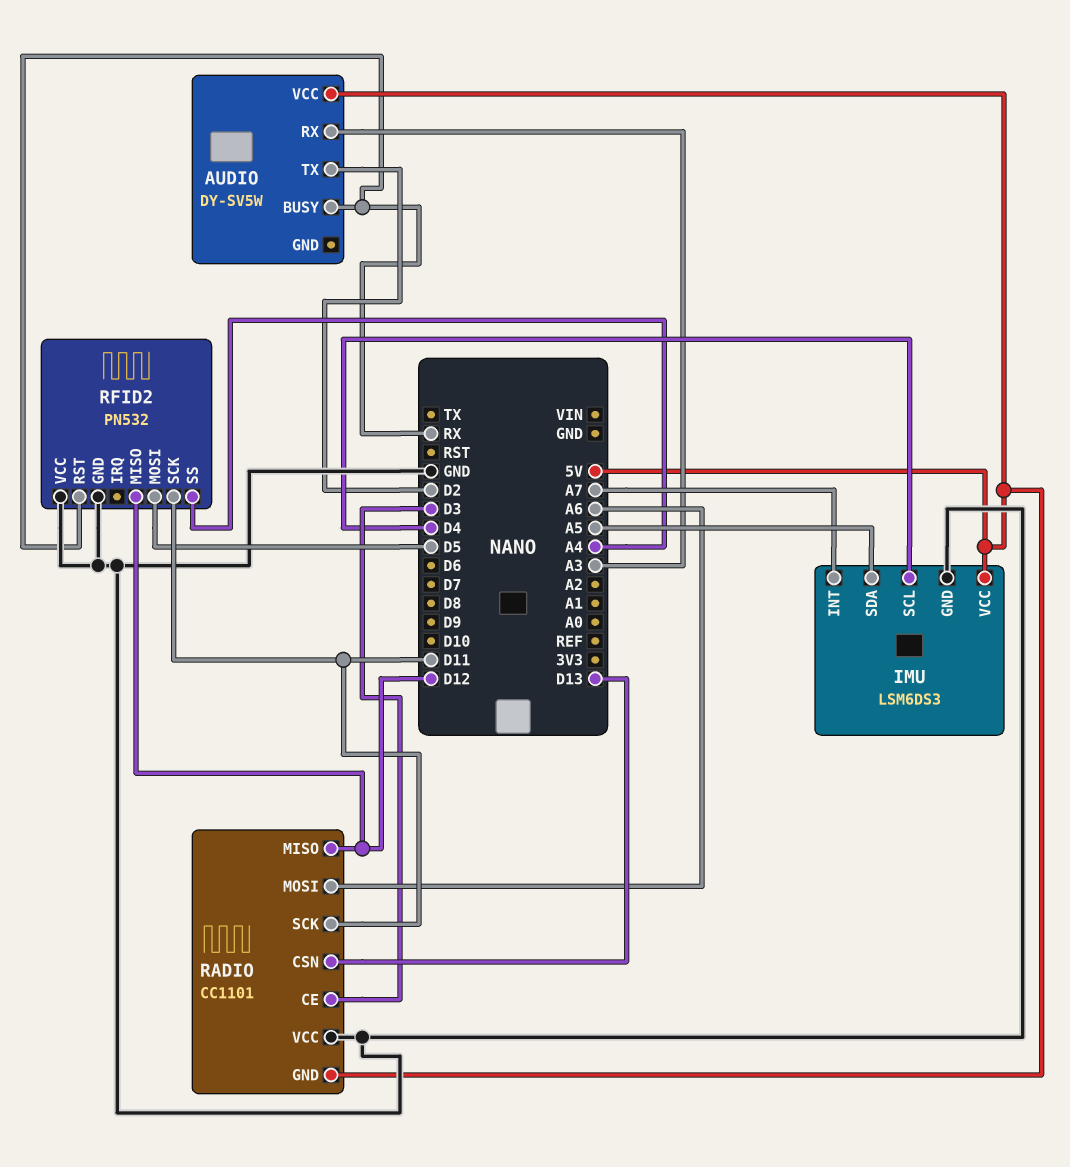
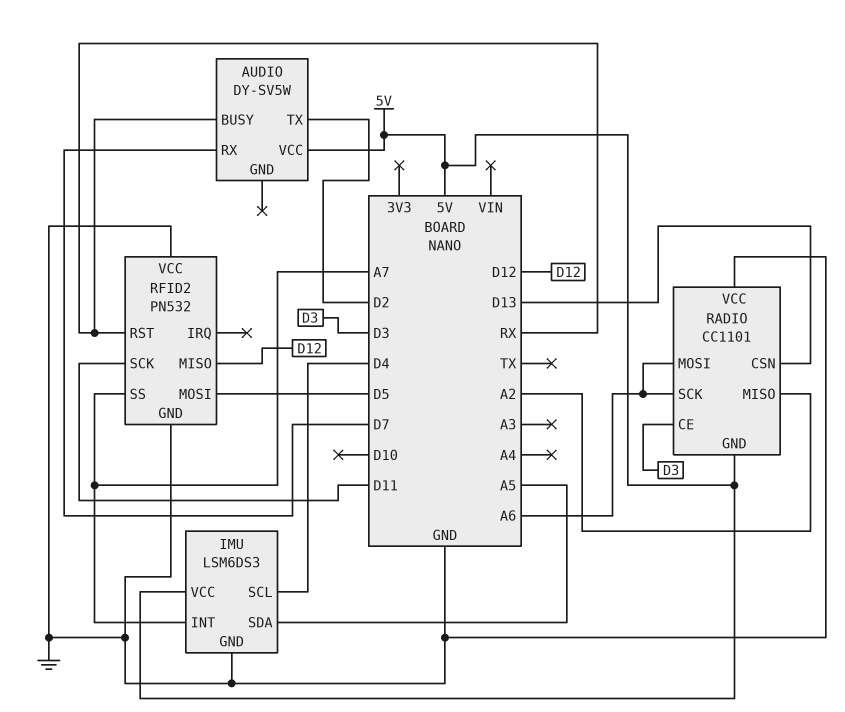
AUDIO pin RX: A3 -> D7
RADIO pin MISO: D12 -> A2
RADIO pin SCK: D11 -> A6
RFID2 pin SS: A4 -> A7

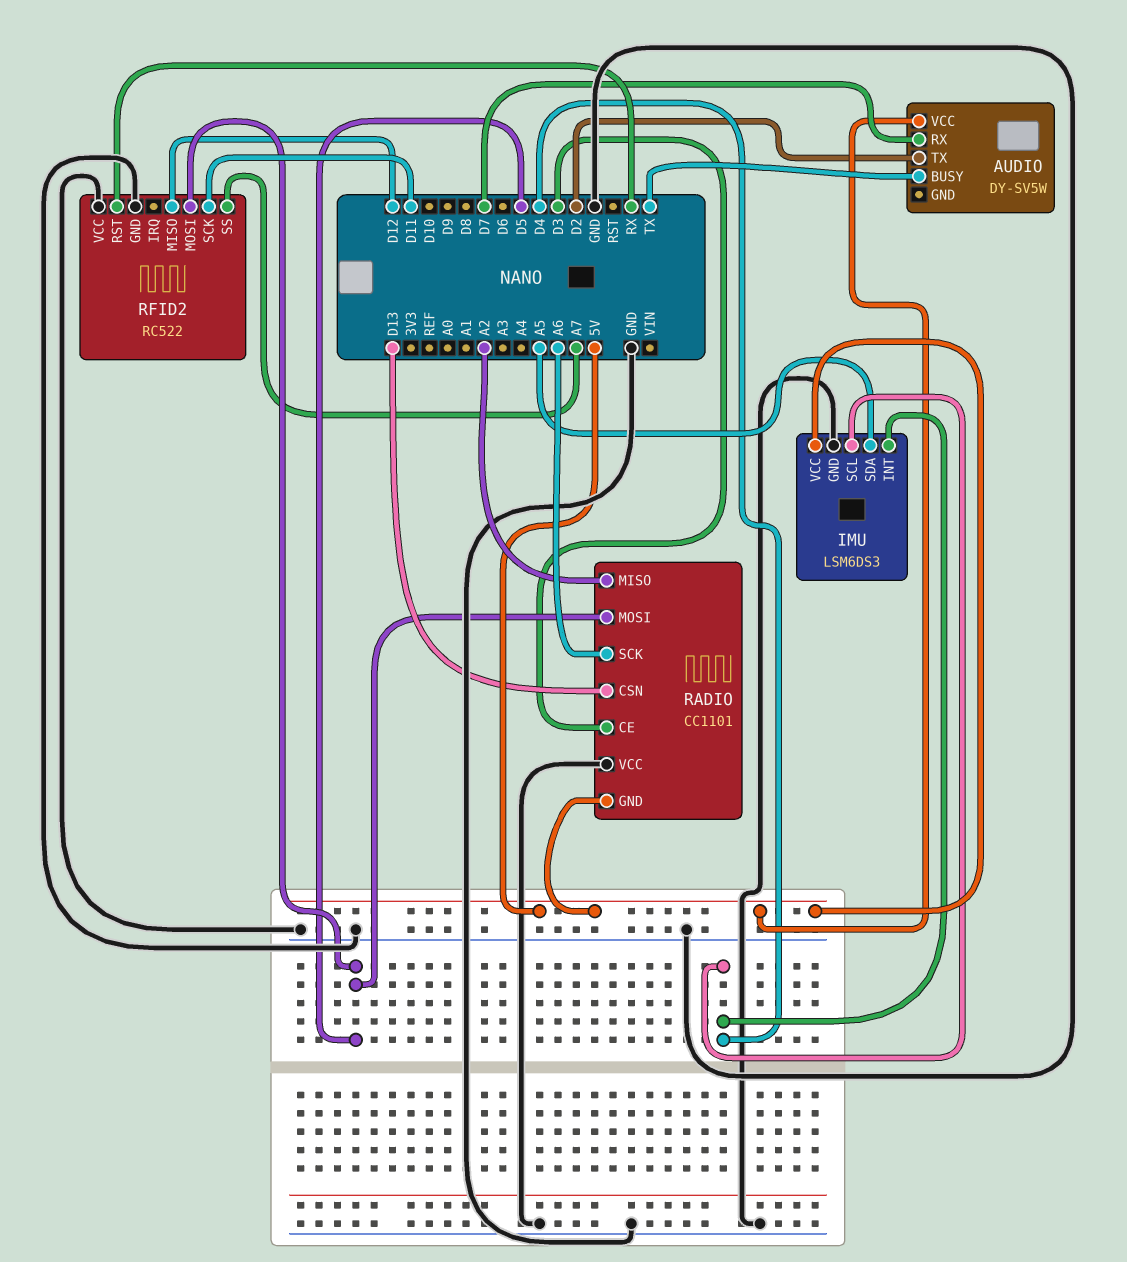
AUDIO pin BUSY: RX -> TX
IMU pin INT: A7 -> D4
RADIO pin MOSI: A6 -> D5
RFID2: PN532 -> RC522

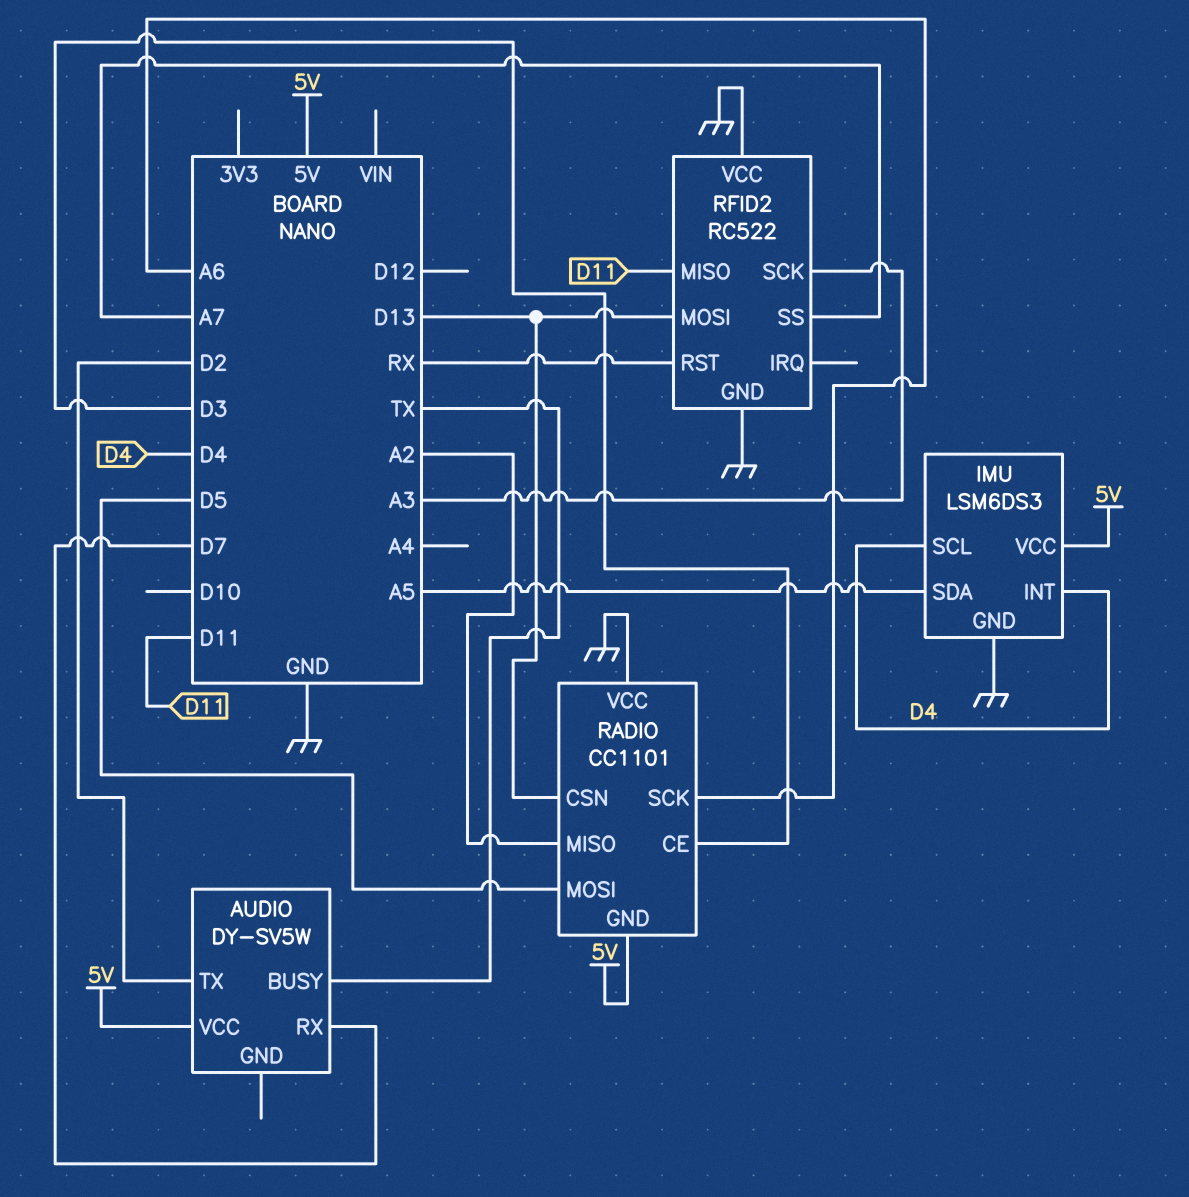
RFID2 pin MISO: D12 -> D11
RFID2 pin MOSI: D5 -> D13
RFID2 pin SCK: D11 -> A3

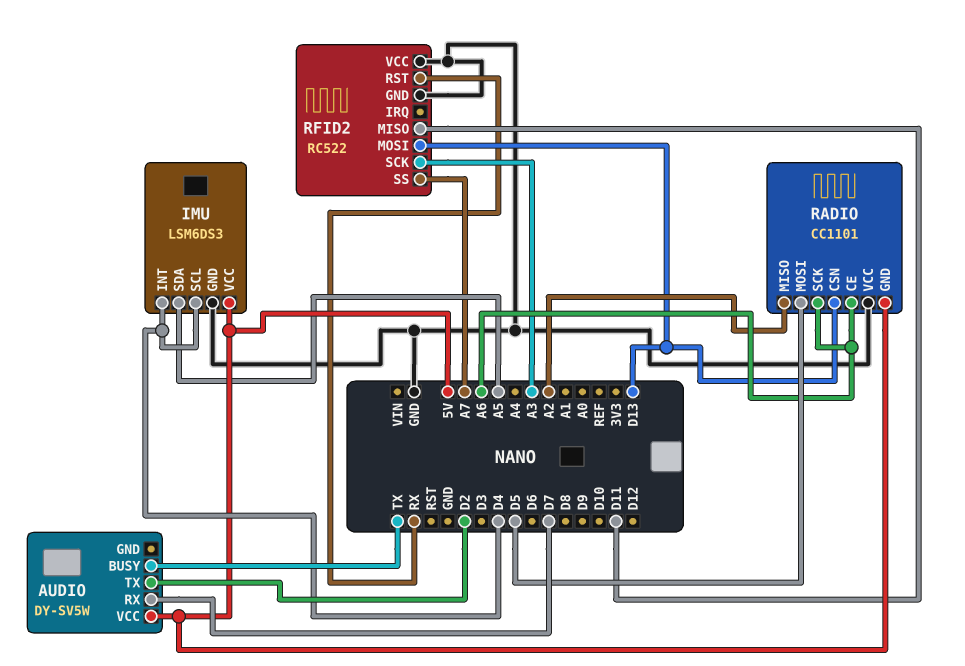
RADIO pin CE: D3 -> A6

